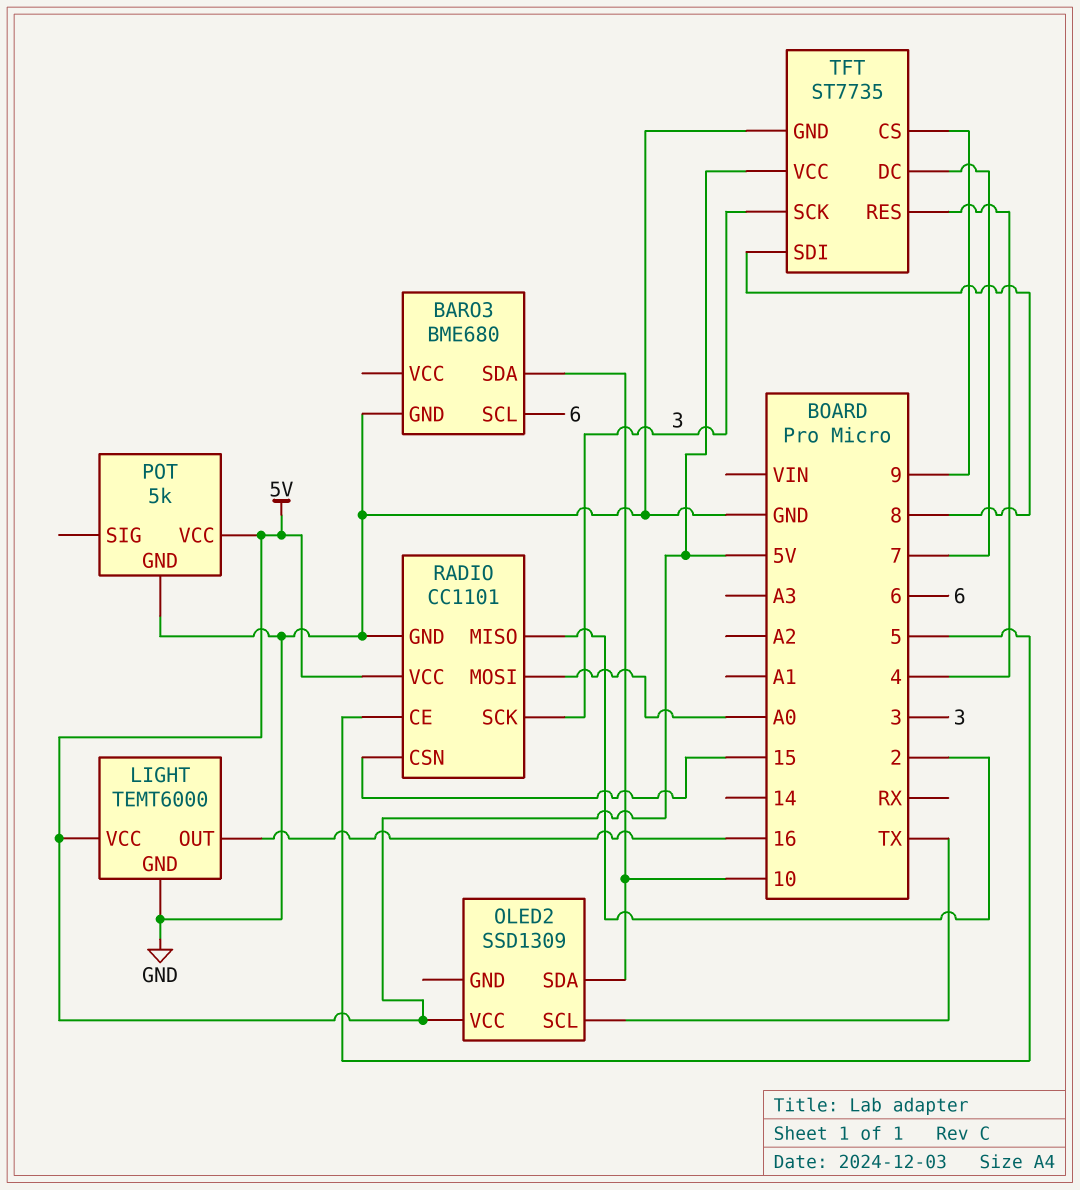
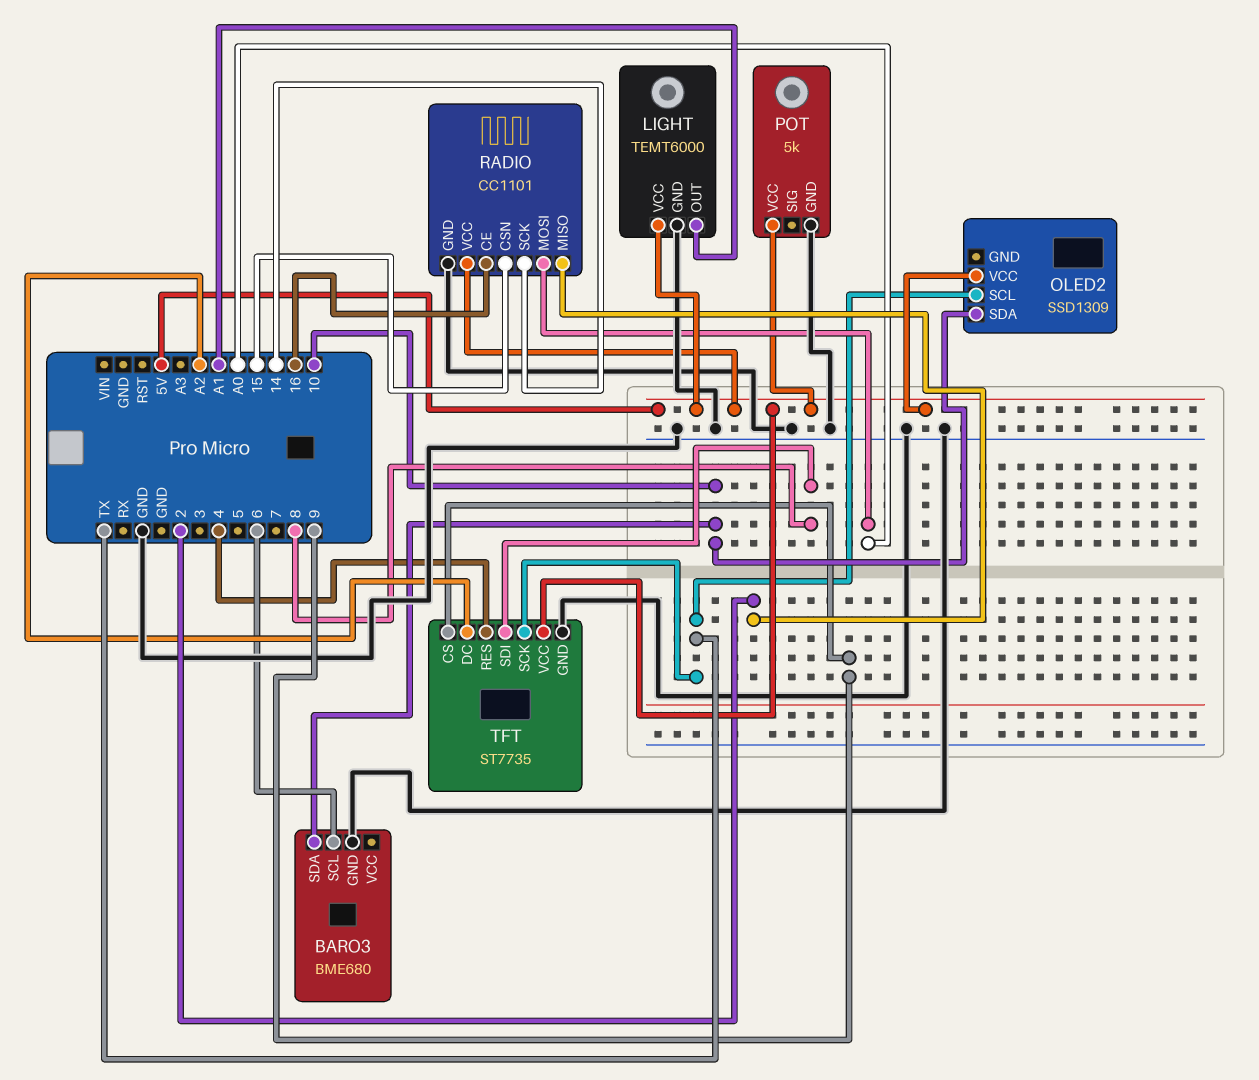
LIGHT pin OUT: 16 -> A1
RADIO pin CE: 5 -> 16
RADIO pin SCK: 3 -> 14
TFT pin DC: 7 -> A2
TFT pin SCK: 3 -> TX

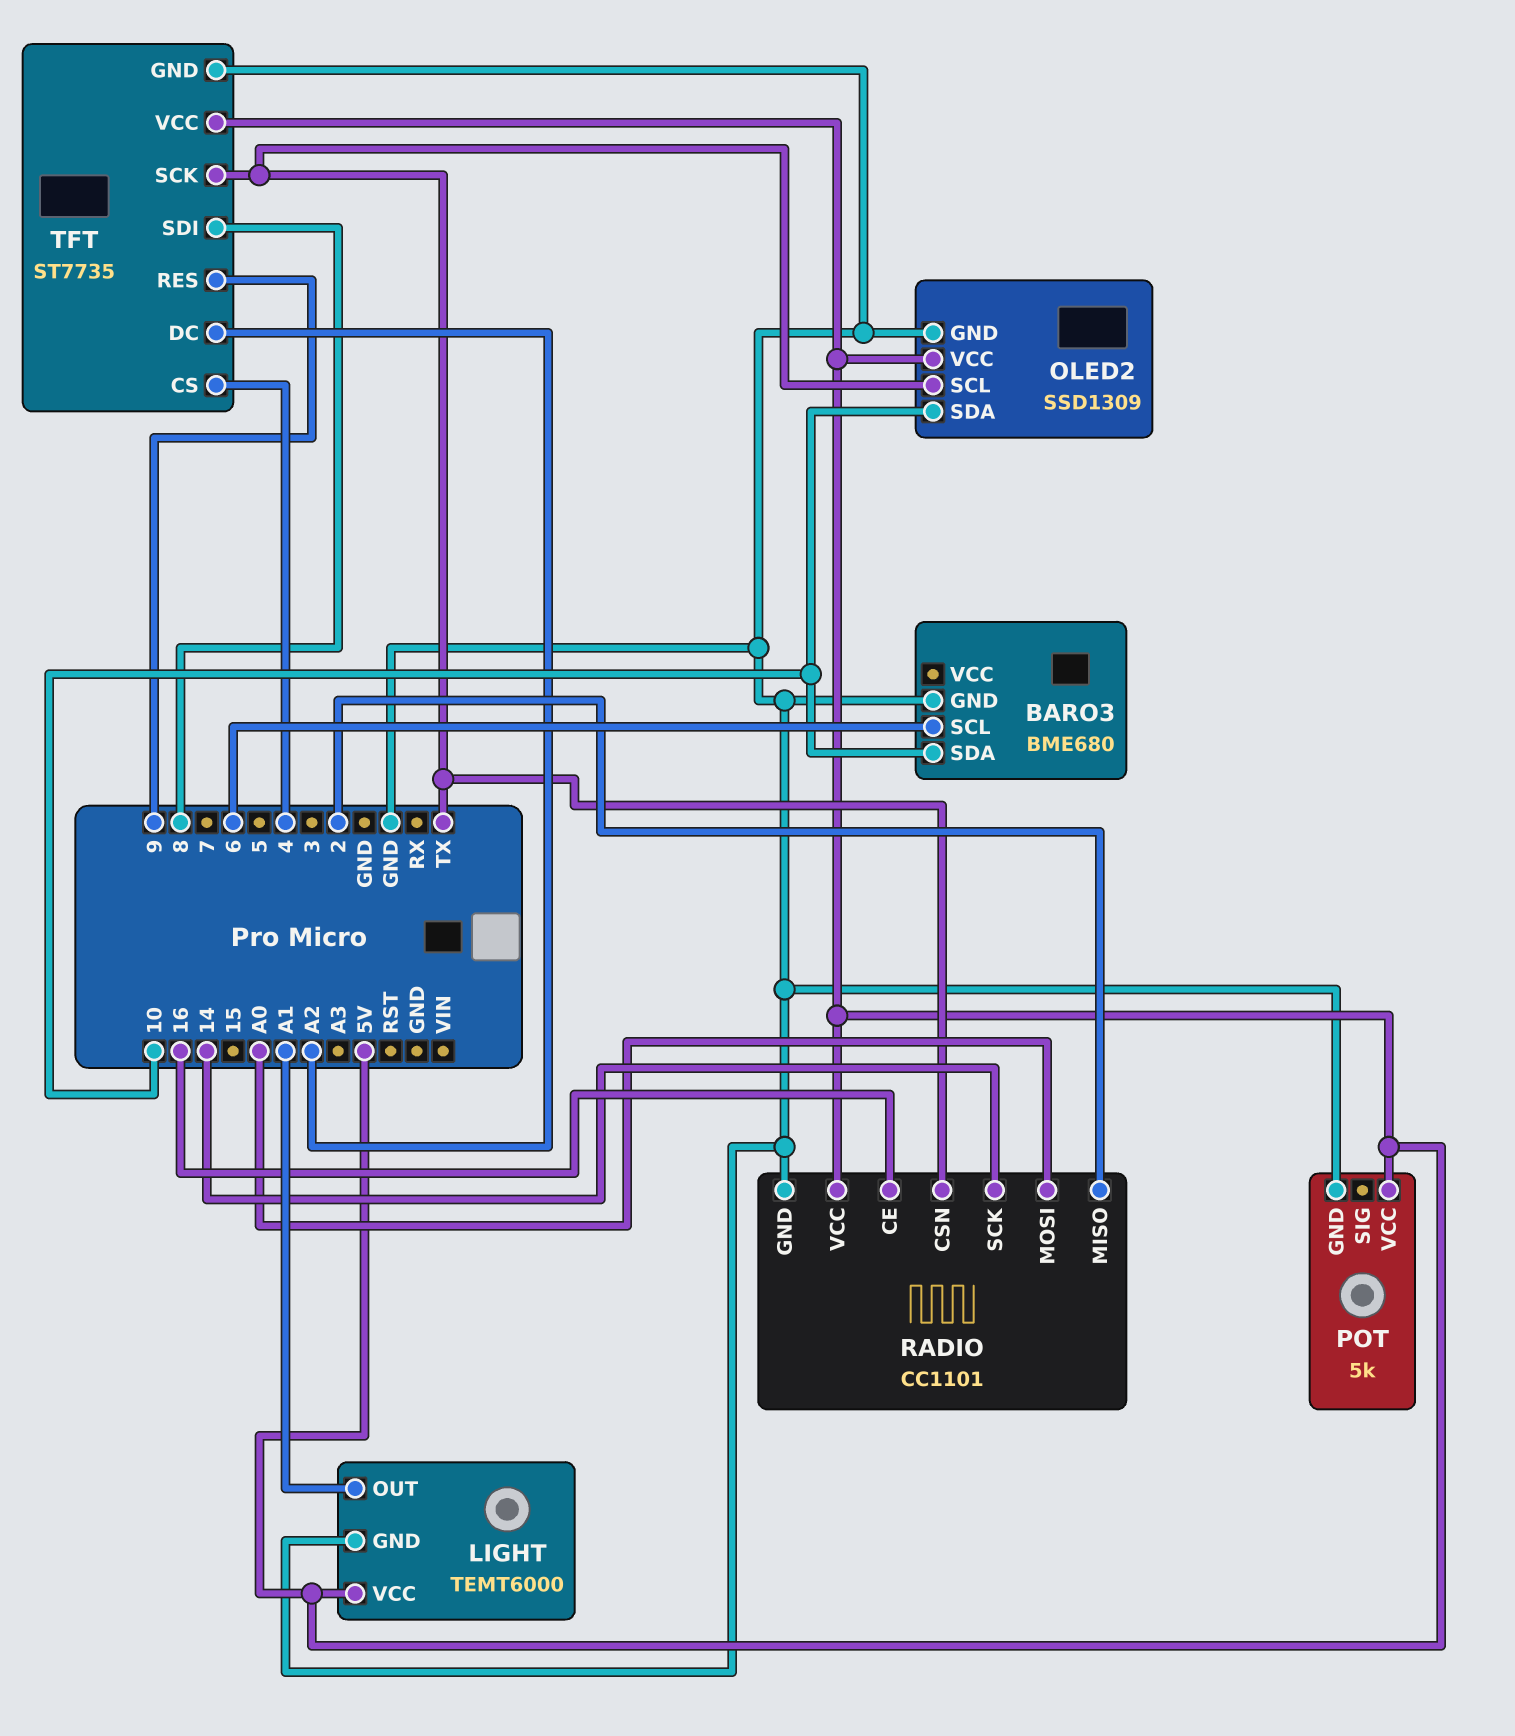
OLED2 pin GND: none -> GND
RADIO pin CSN: 15 -> TX
TFT pin CS: 9 -> 4
TFT pin RES: 4 -> 9

